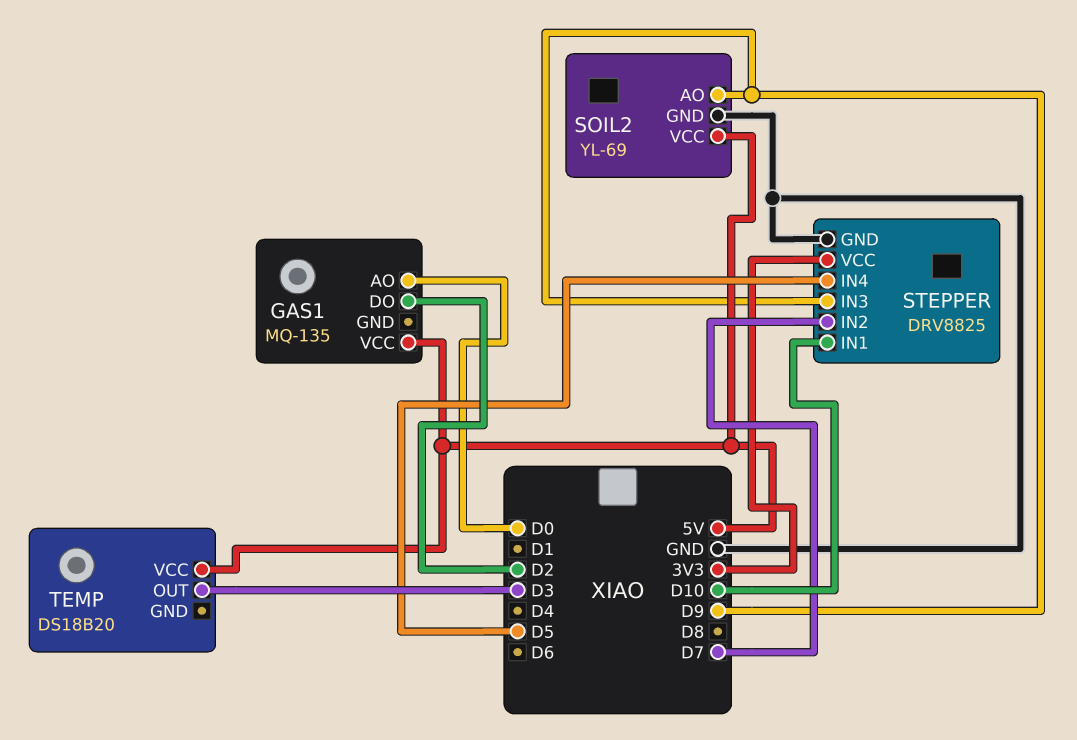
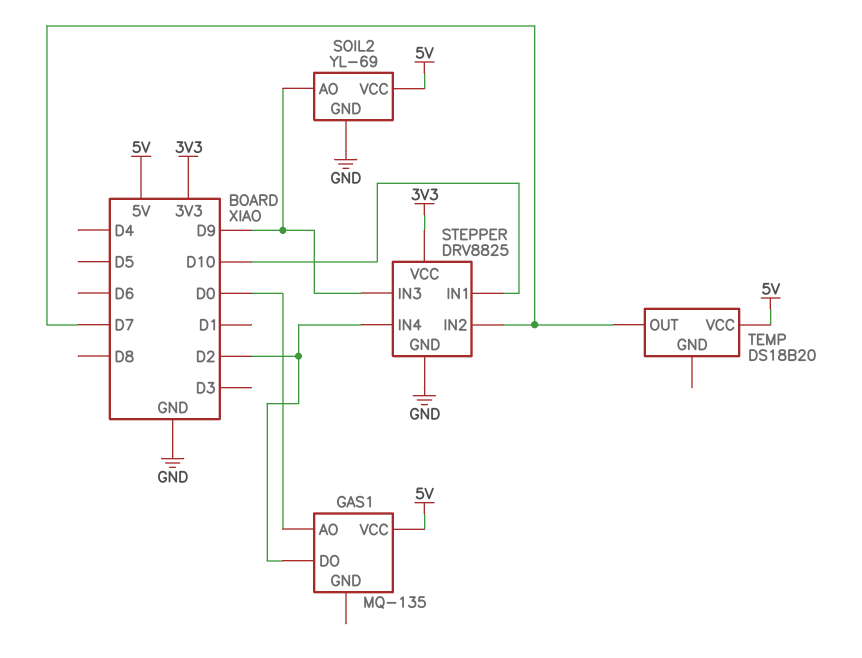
STEPPER pin IN4: D5 -> D2
TEMP pin OUT: D3 -> D7

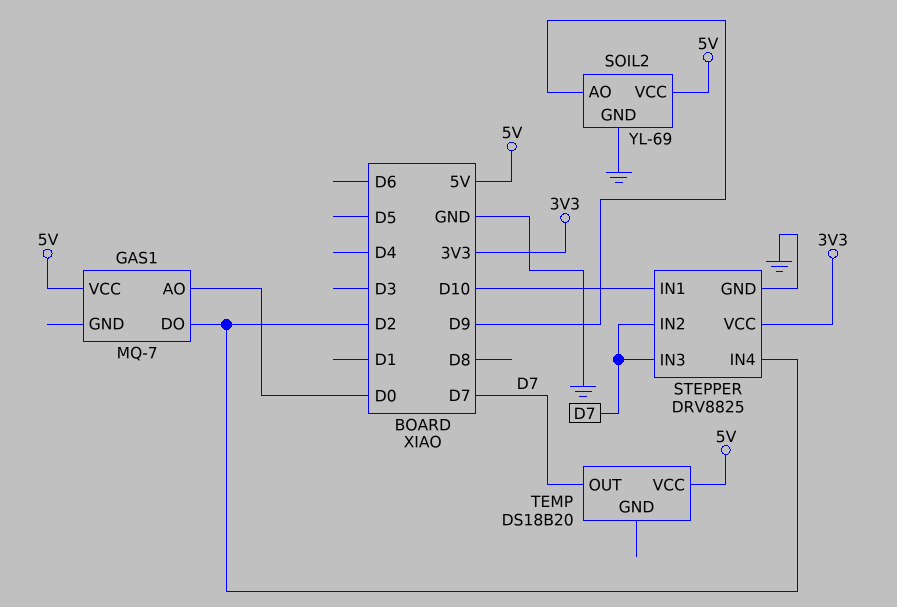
GAS1: MQ-135 -> MQ-7
STEPPER pin IN3: D9 -> D7

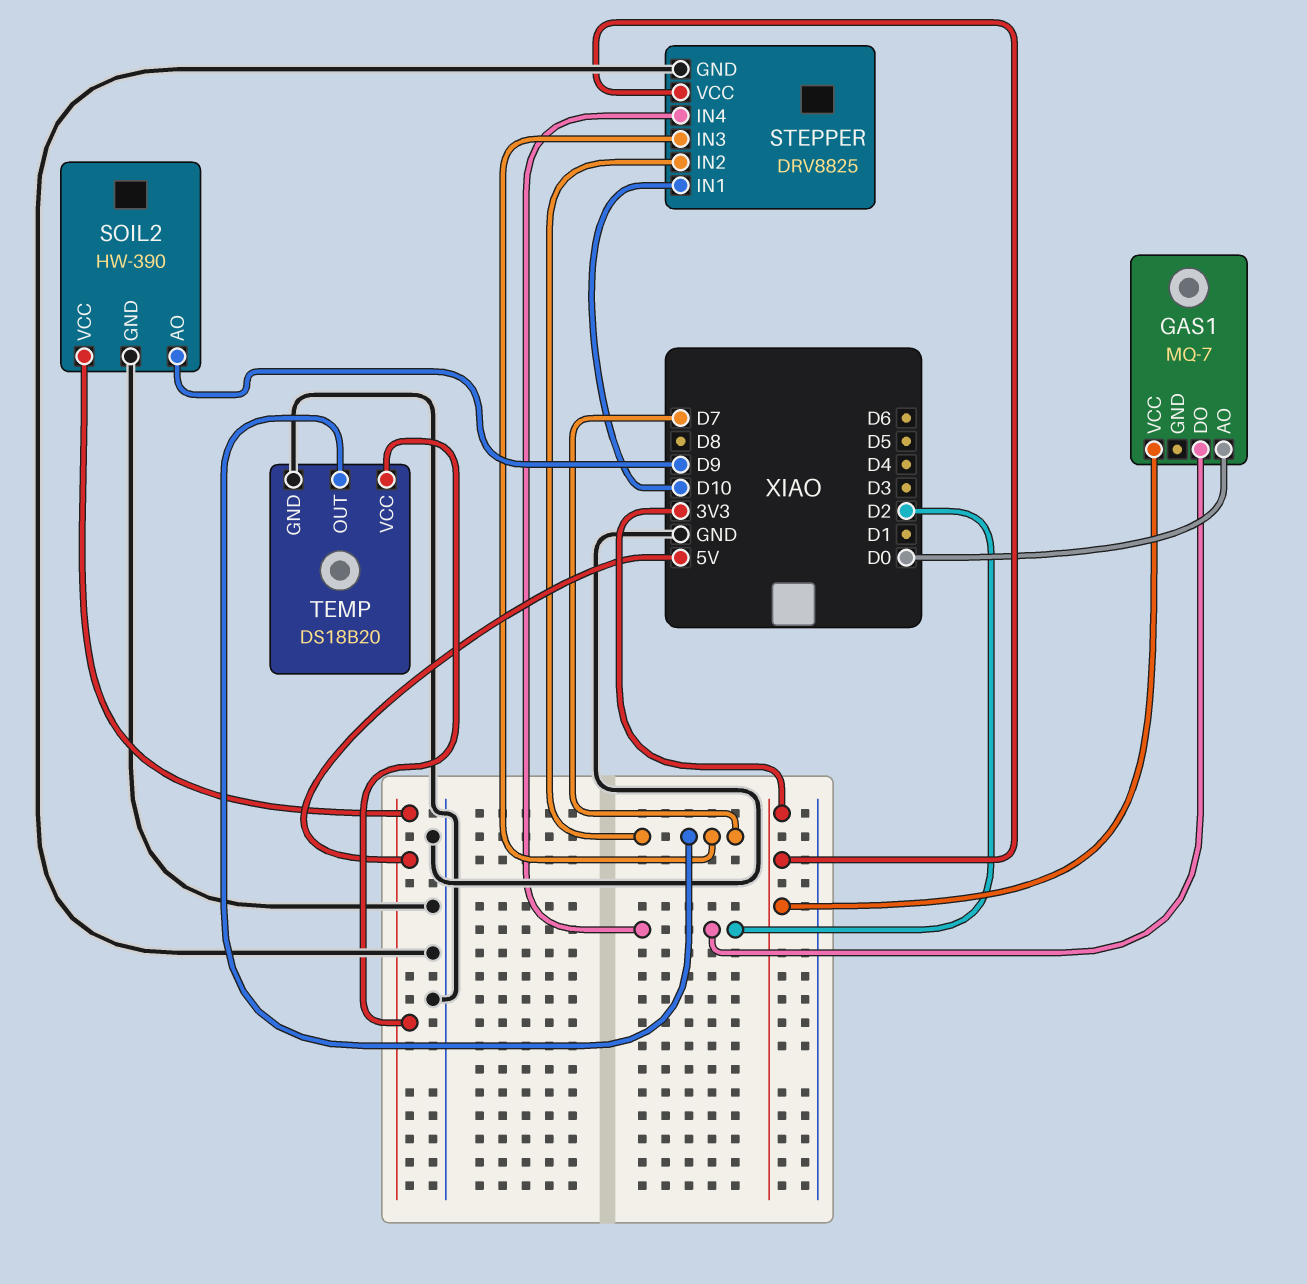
GAS1 pin VCC: 5V -> 3V3
SOIL2: YL-69 -> HW-390
TEMP pin GND: none -> GND

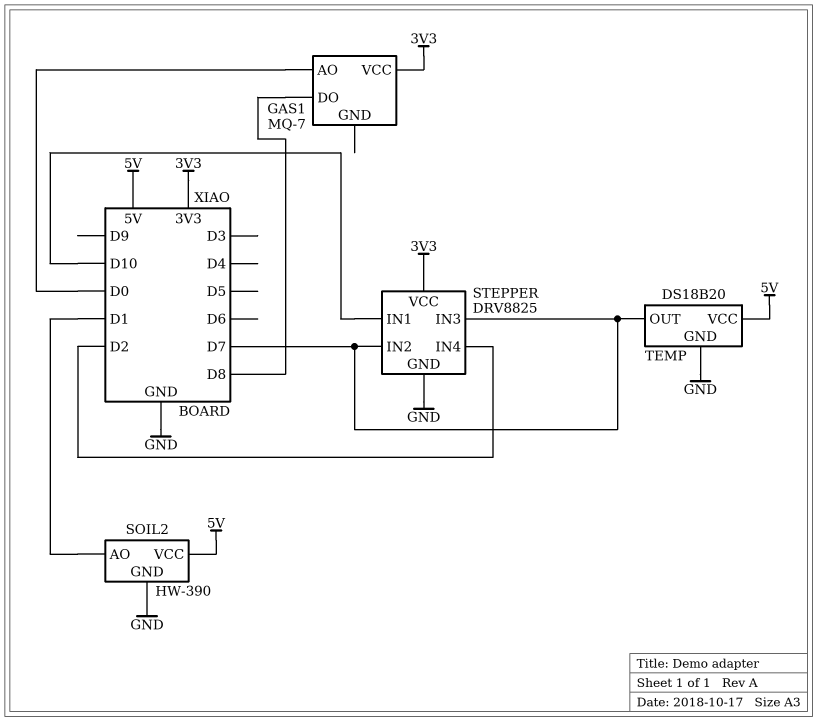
GAS1 pin DO: D2 -> D8
SOIL2 pin AO: D9 -> D1

